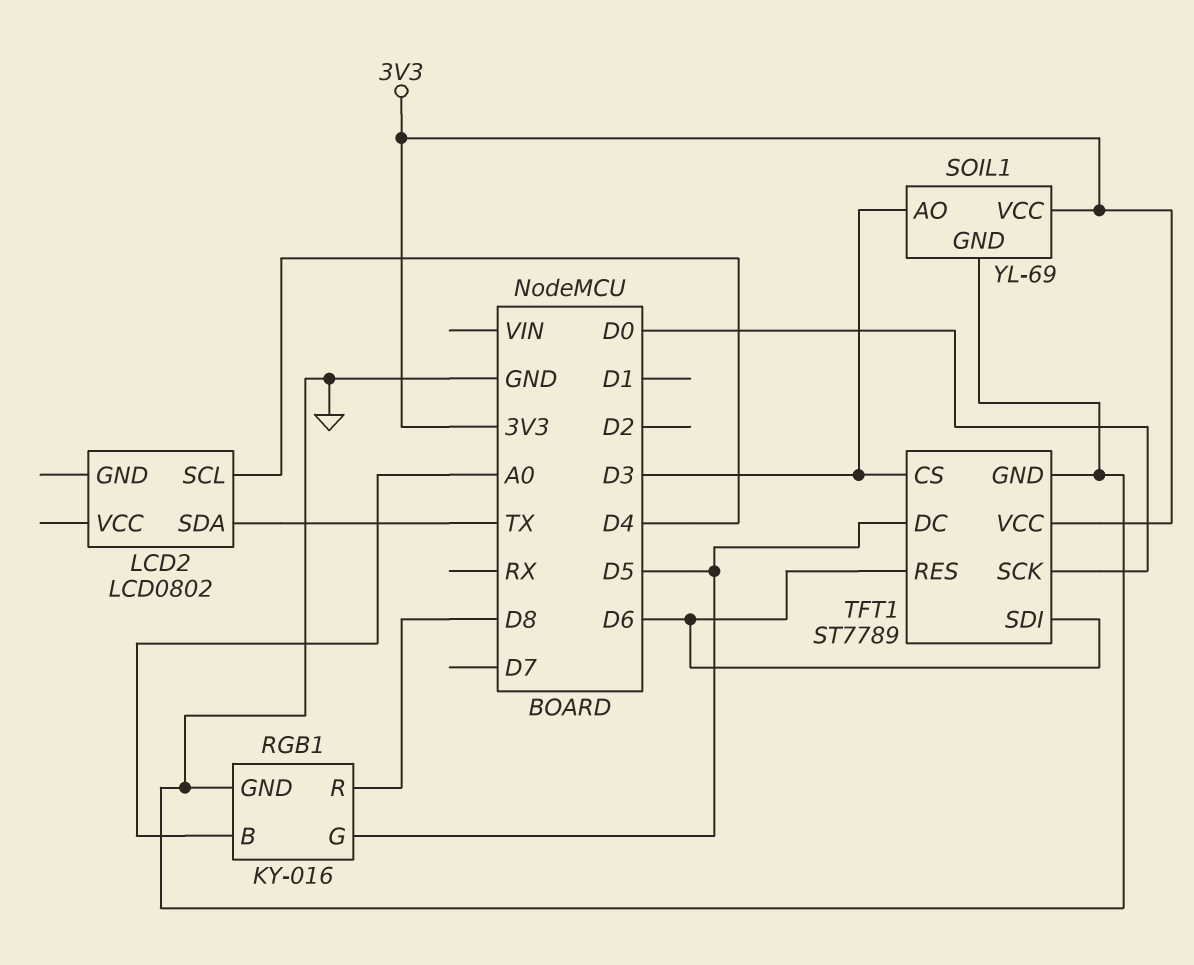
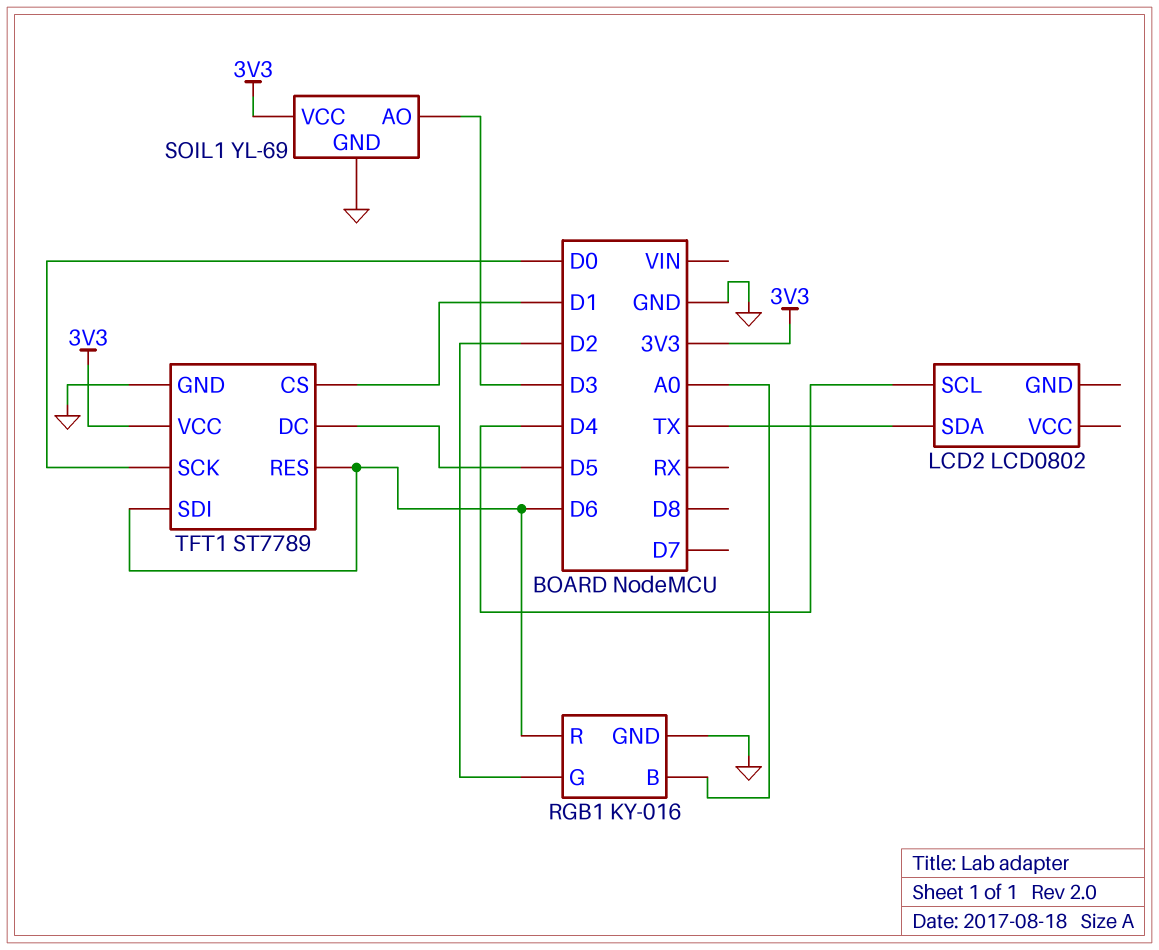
RGB1 pin G: D5 -> D2
RGB1 pin R: D8 -> D6
TFT1 pin CS: D3 -> D1

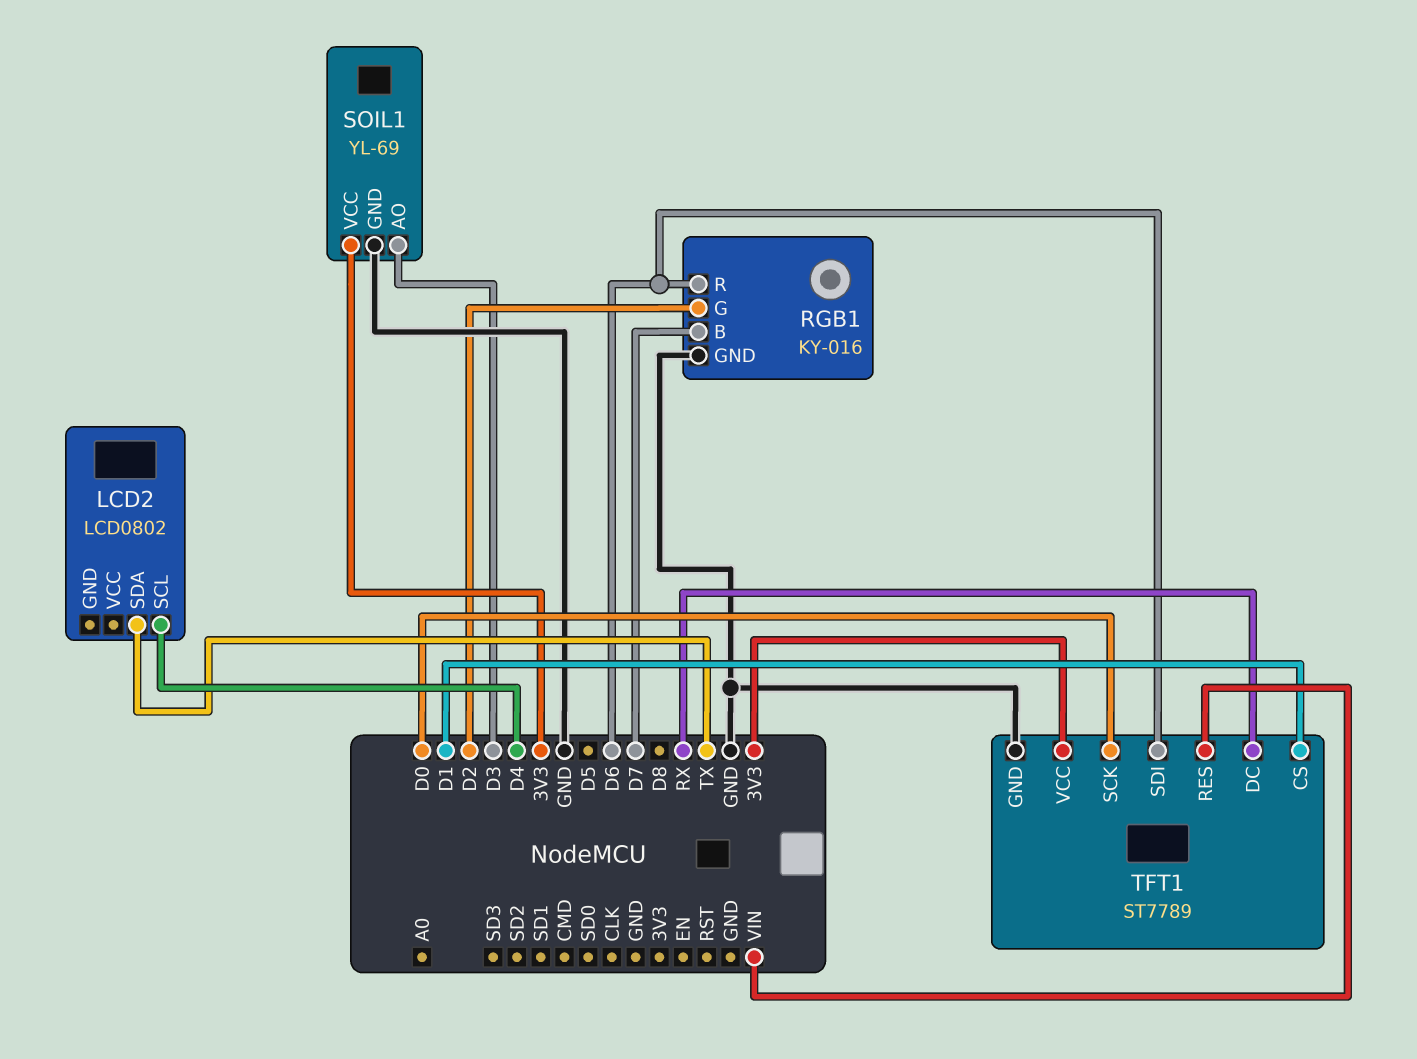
RGB1 pin B: A0 -> D7
TFT1 pin DC: D5 -> RX
TFT1 pin RES: D6 -> VIN

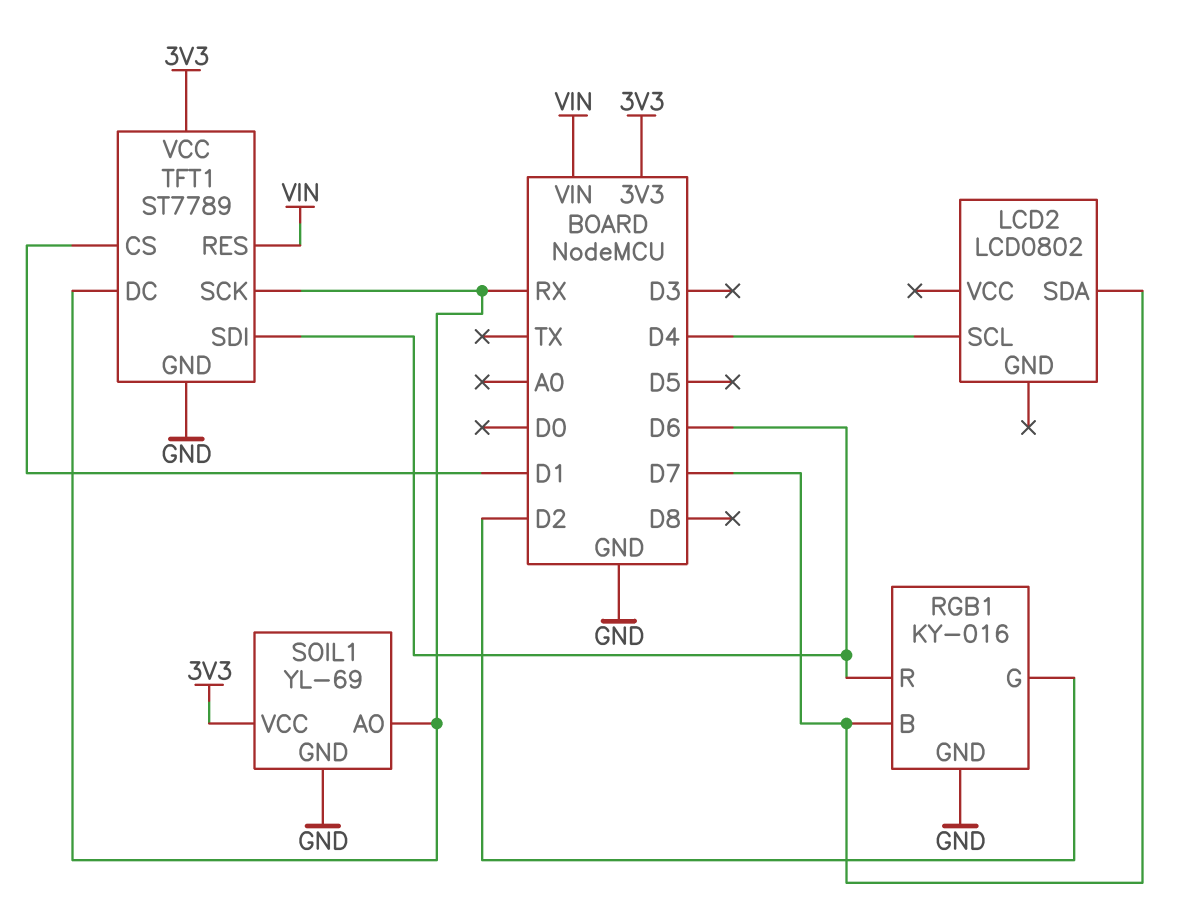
LCD2 pin SDA: TX -> D7
SOIL1 pin AO: D3 -> RX
TFT1 pin SCK: D0 -> RX

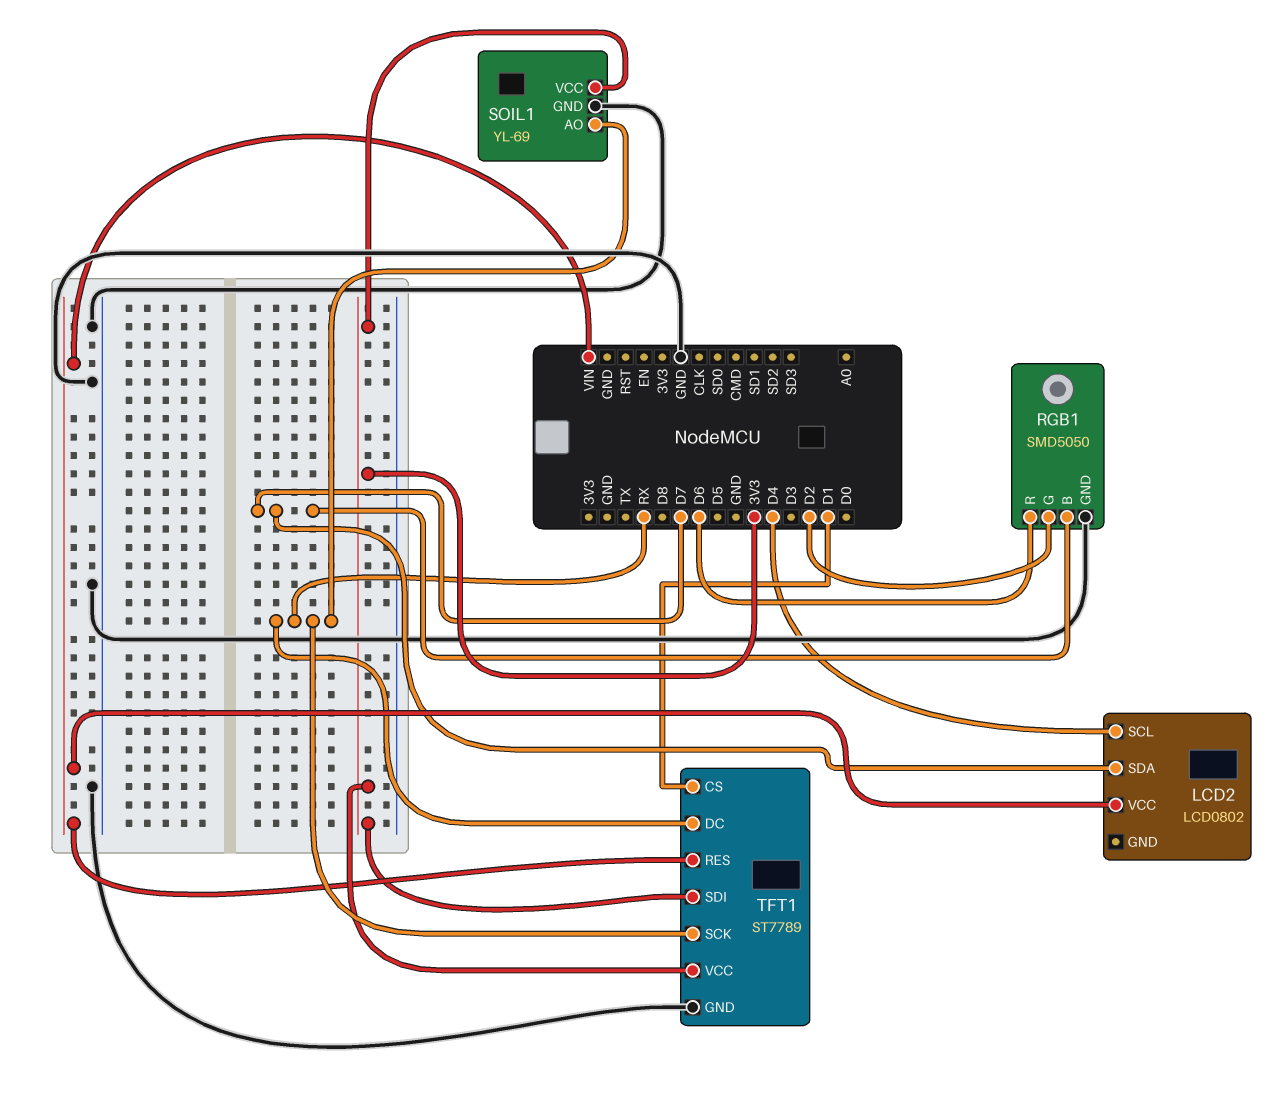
LCD2 pin VCC: none -> VIN
RGB1: KY-016 -> SMD5050
TFT1 pin SDI: D6 -> 3V3

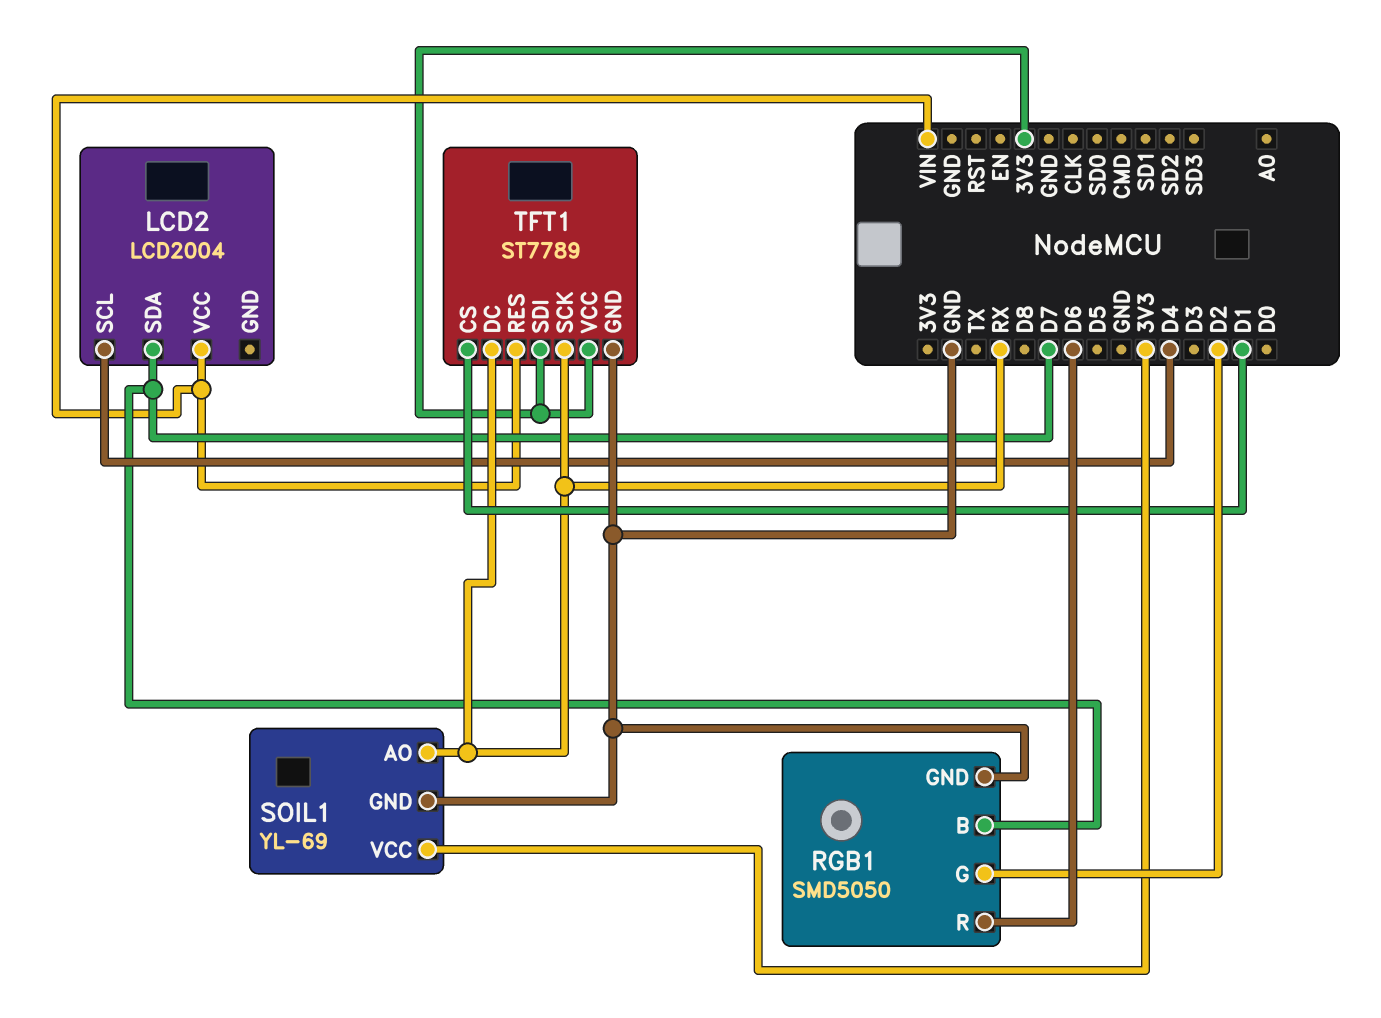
LCD2: LCD0802 -> LCD2004

